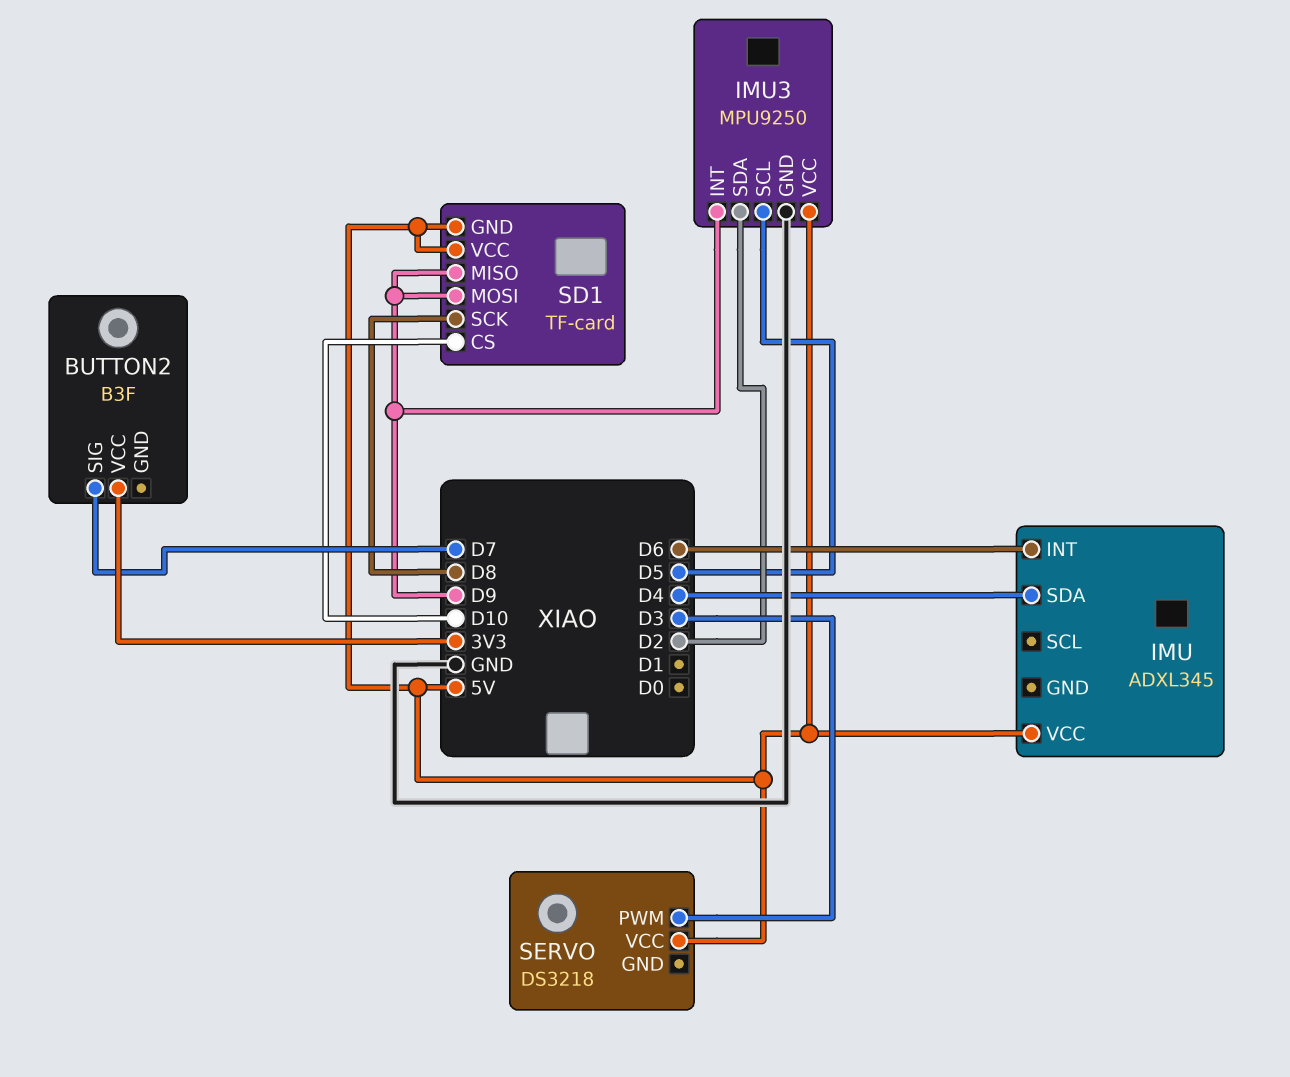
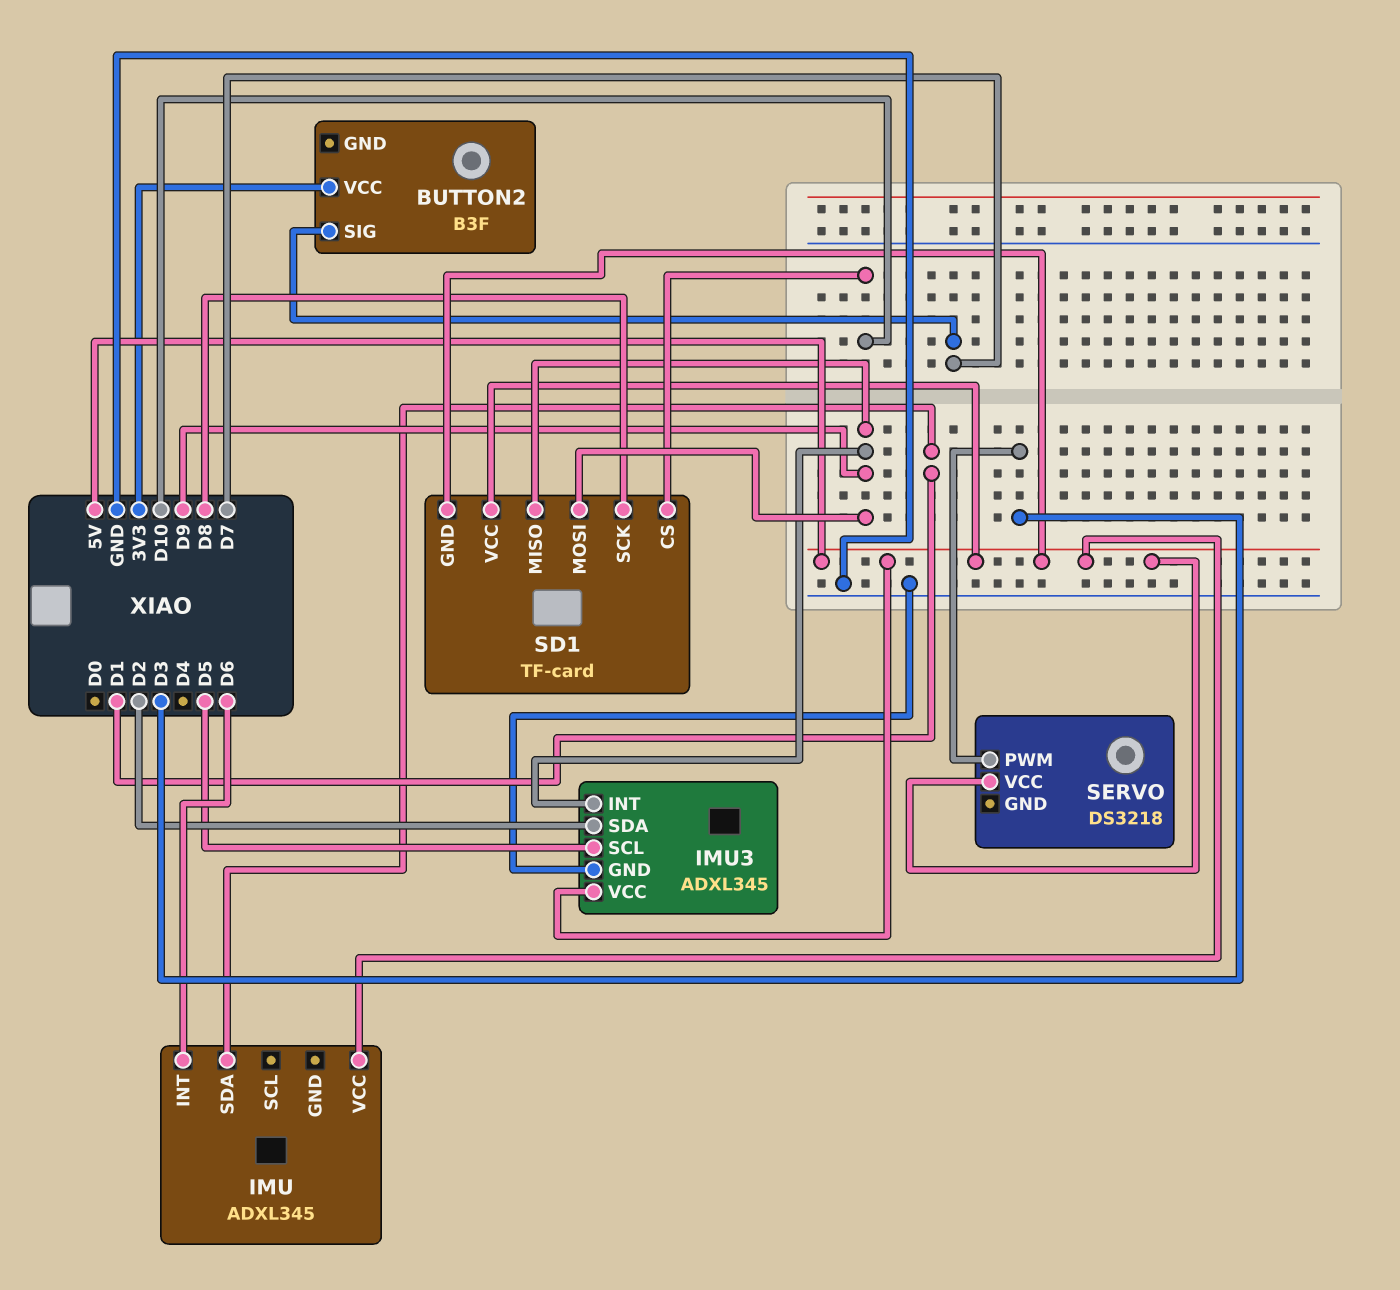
IMU pin SDA: D4 -> D1
IMU3: MPU9250 -> ADXL345

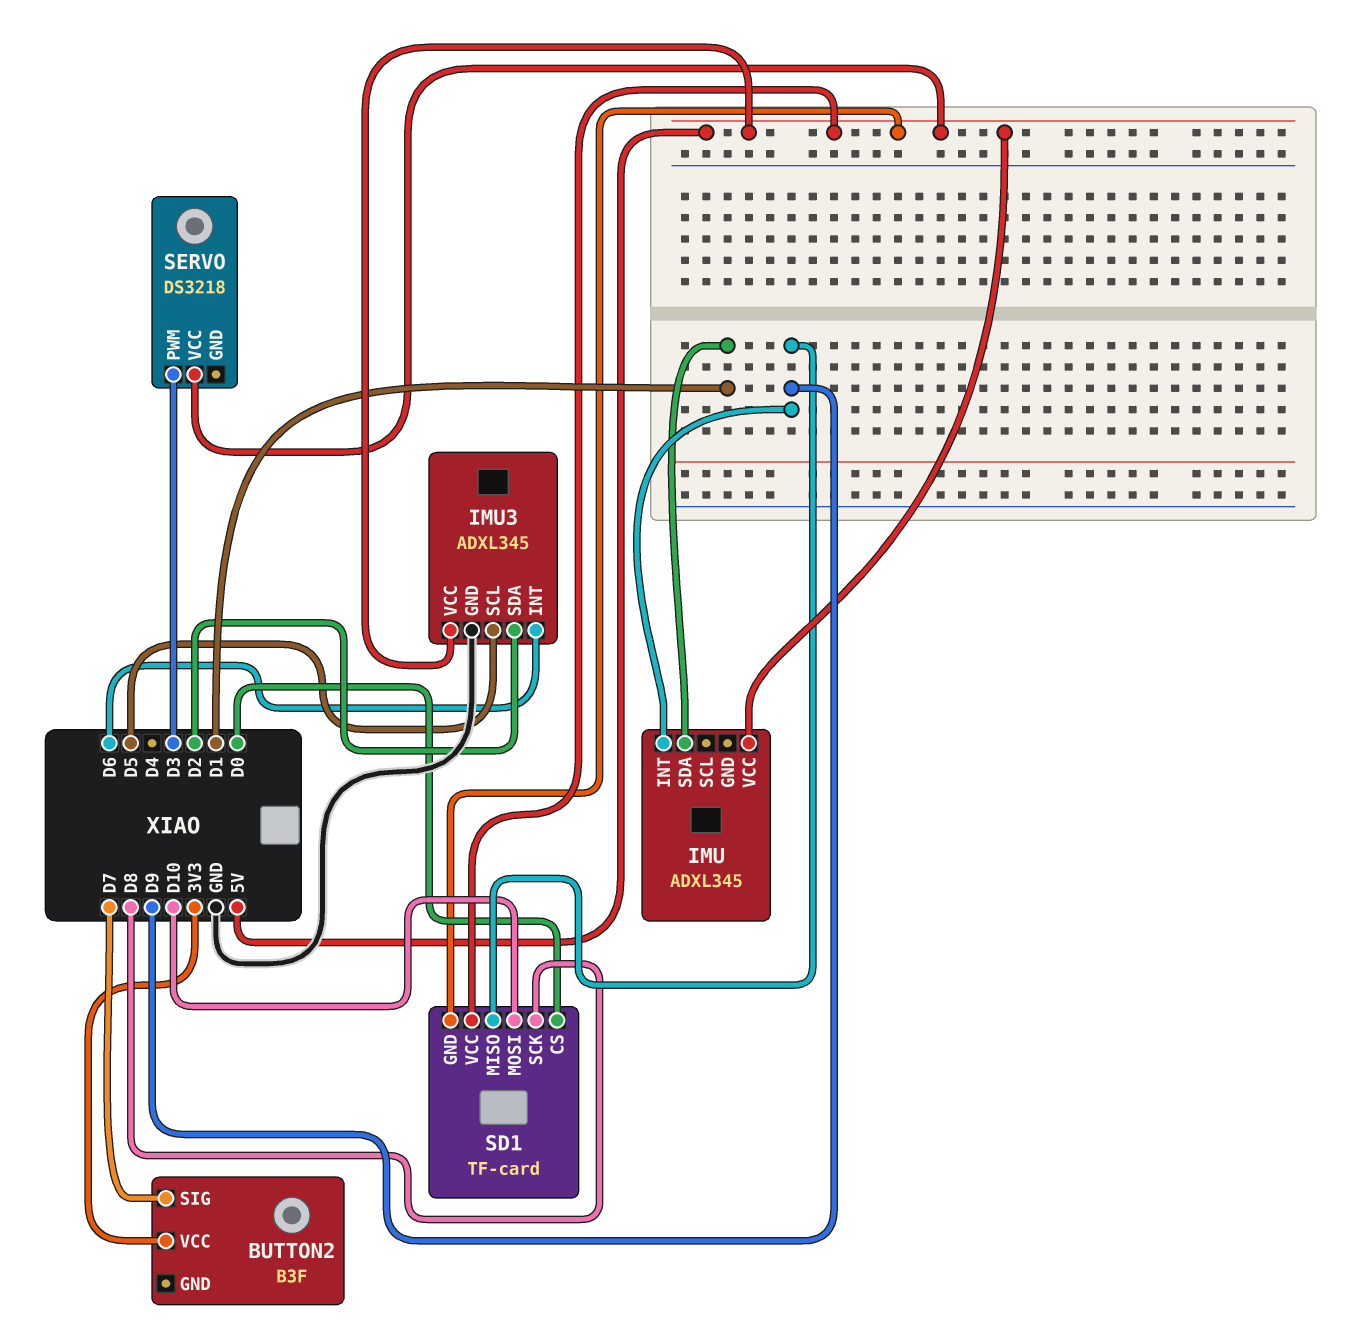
IMU pin INT: D6 -> D9
IMU3 pin INT: D9 -> D6
SD1 pin CS: D10 -> D0
SD1 pin MOSI: D9 -> D10

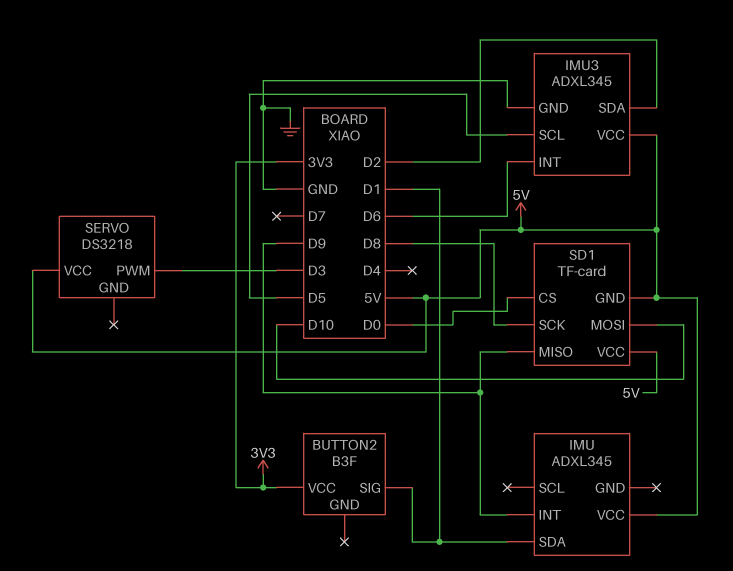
BUTTON2 pin SIG: D7 -> D1

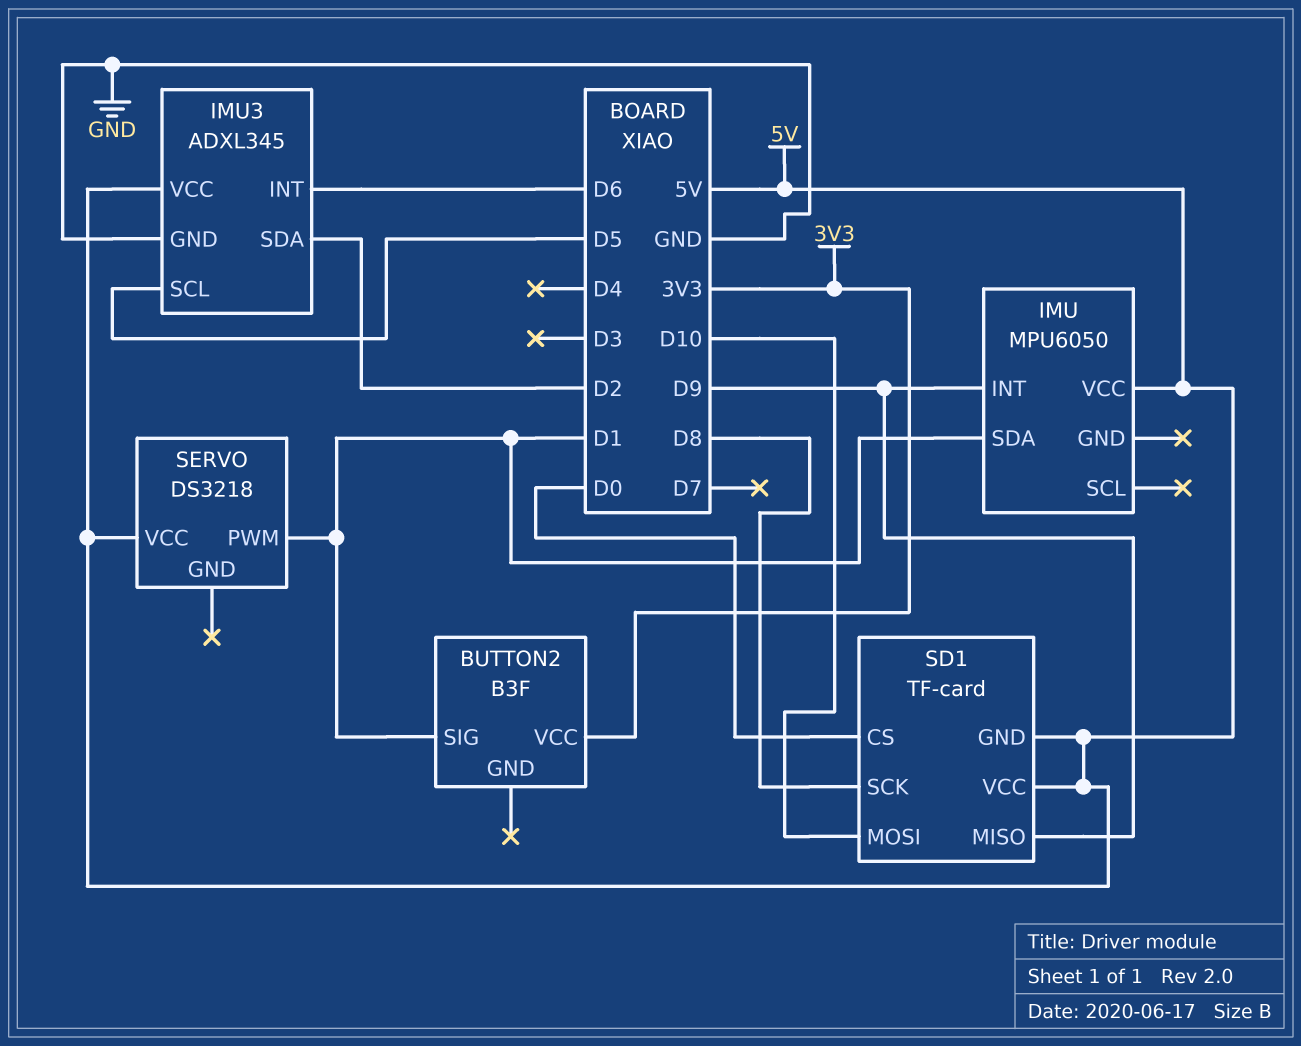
IMU: ADXL345 -> MPU6050
SERVO pin PWM: D3 -> D1

